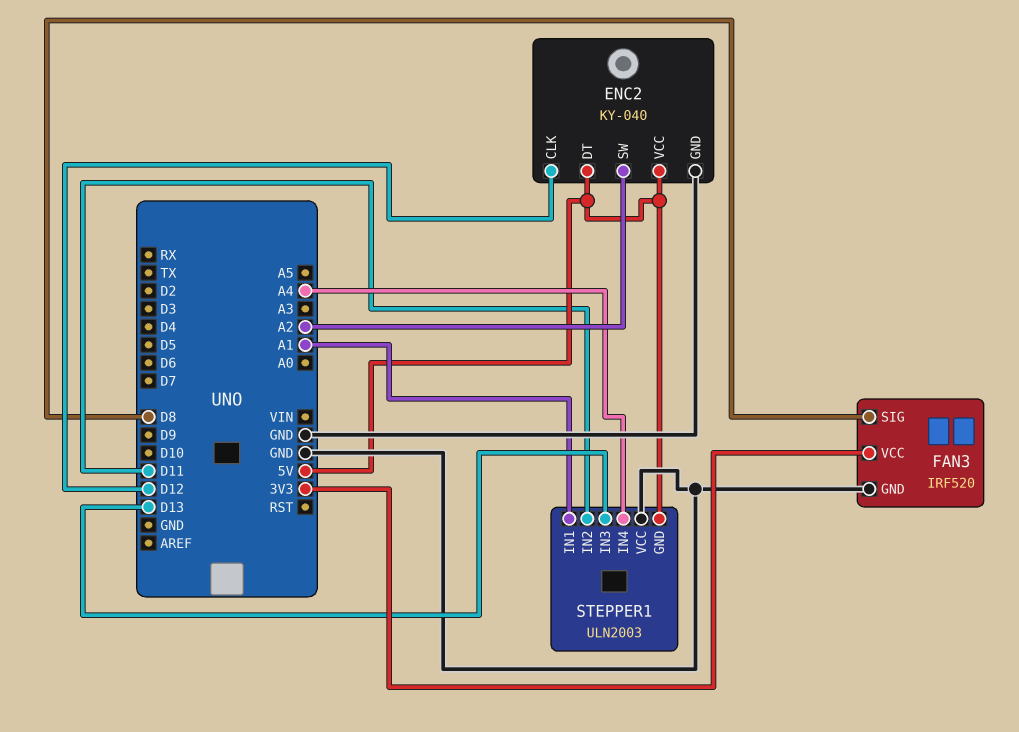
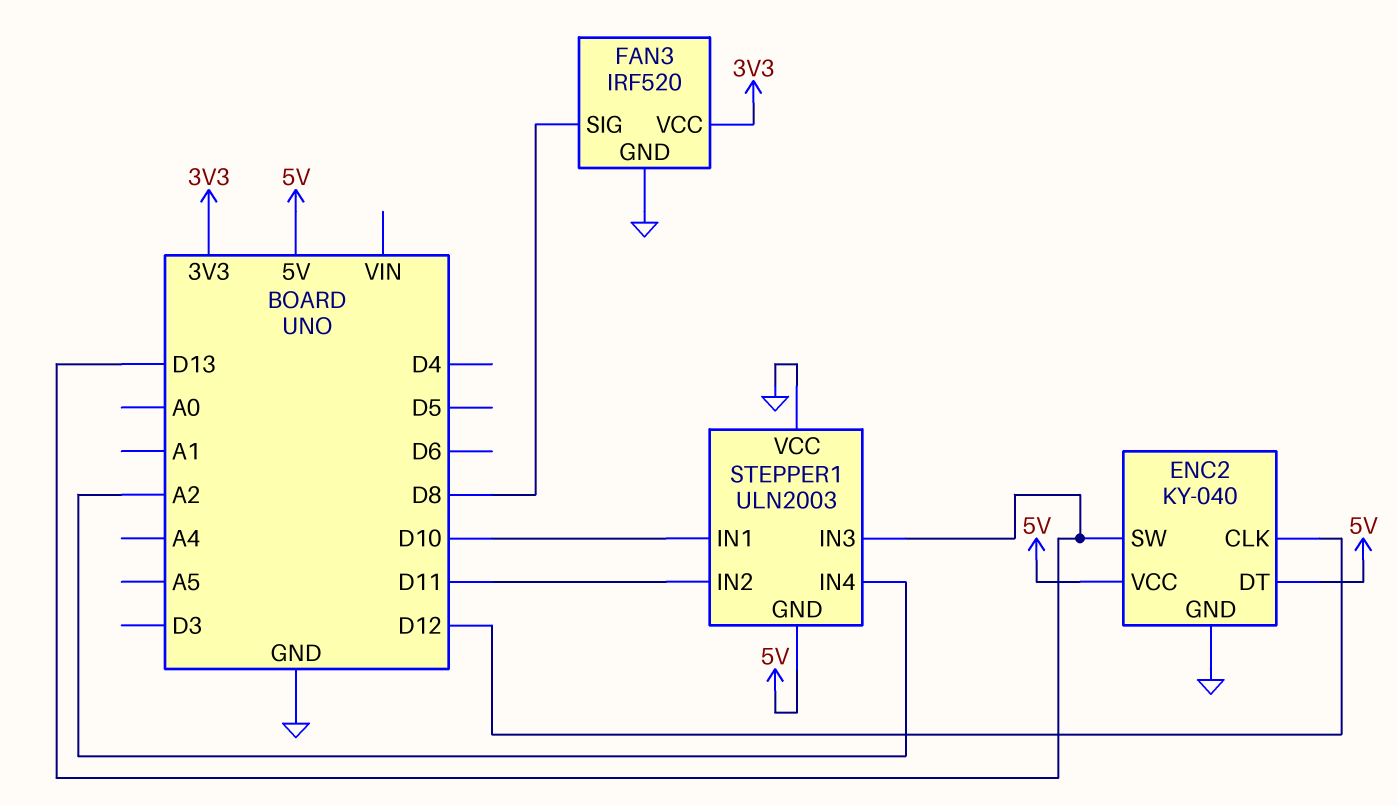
ENC2 pin SW: A2 -> D13
STEPPER1 pin IN1: A1 -> D10
STEPPER1 pin IN4: A4 -> A2

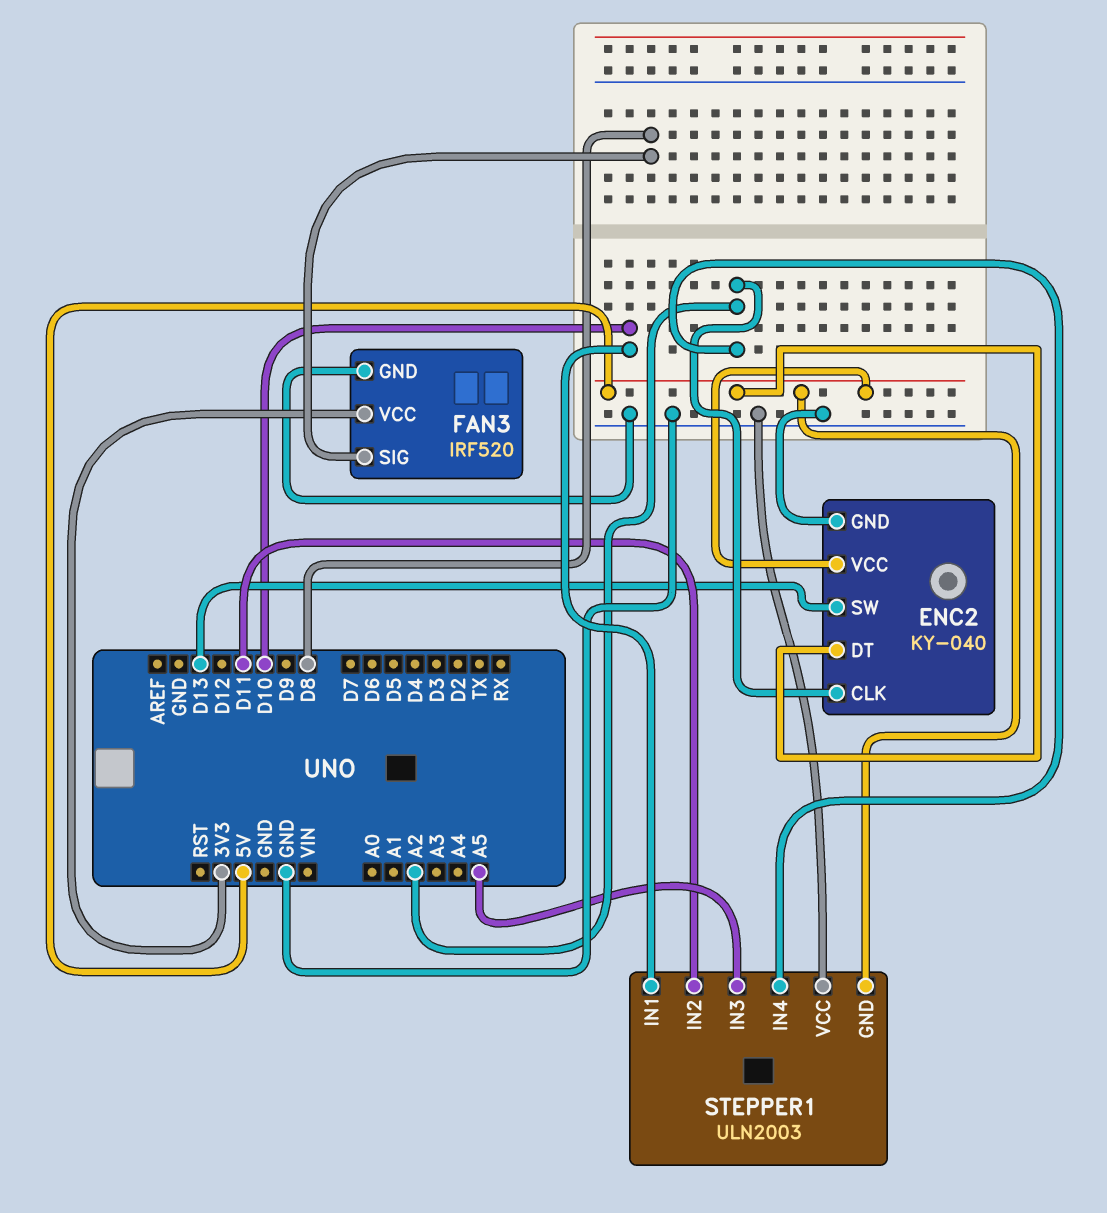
ENC2 pin CLK: D12 -> A2
STEPPER1 pin IN3: D13 -> A5

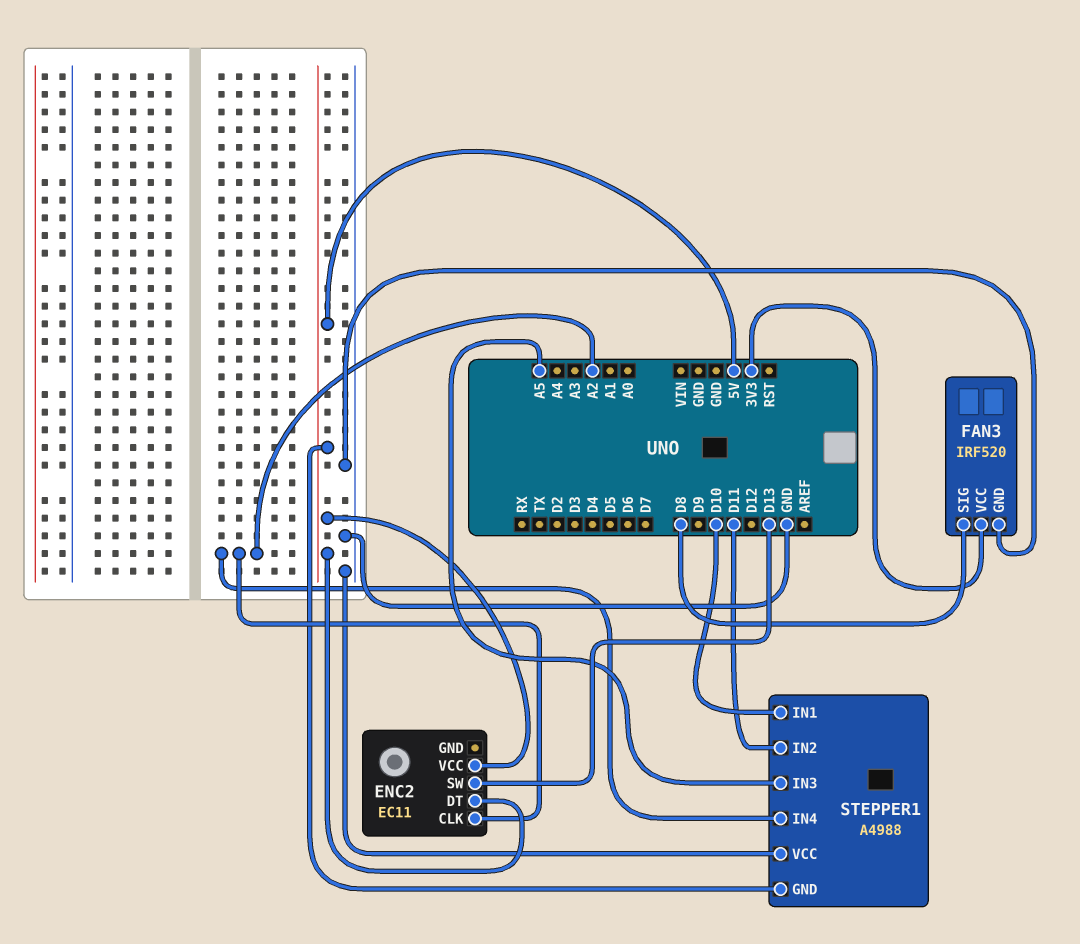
ENC2: KY-040 -> EC11
ENC2 pin GND: GND -> none
STEPPER1: ULN2003 -> A4988

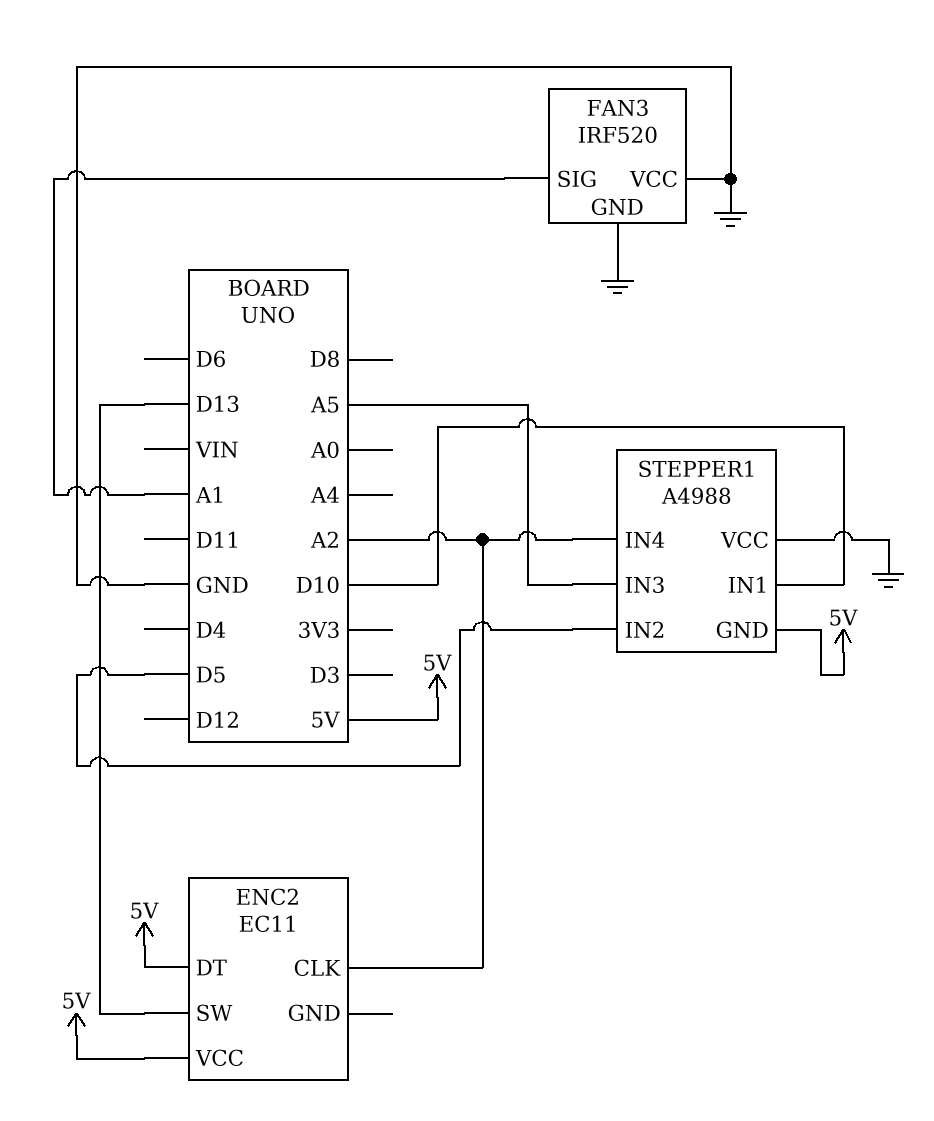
FAN3 pin SIG: D8 -> A1
FAN3 pin VCC: 3V3 -> GND
STEPPER1 pin IN2: D11 -> D5

